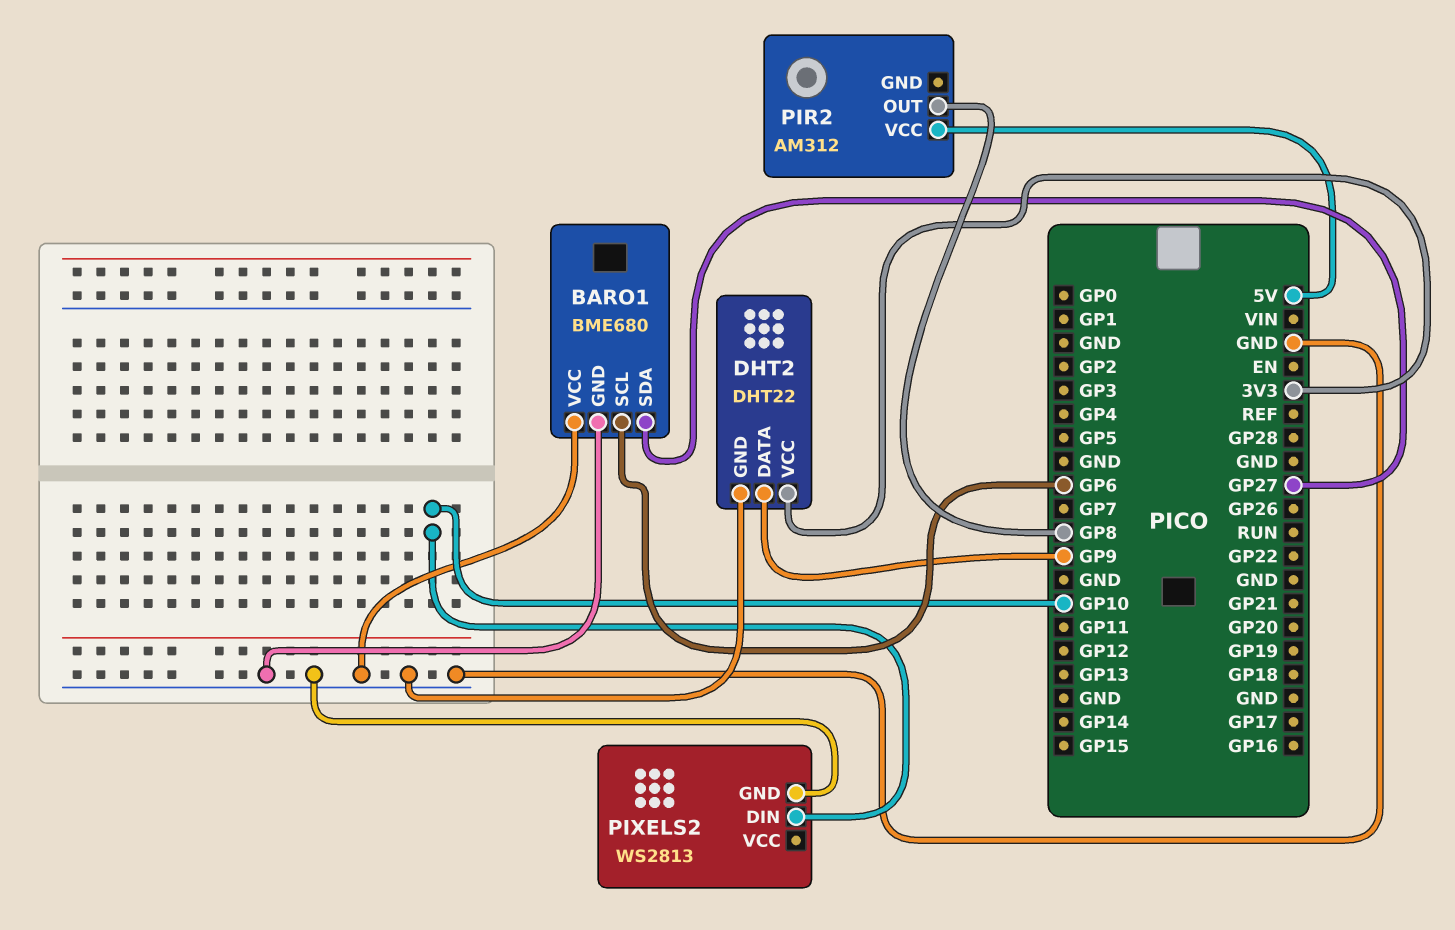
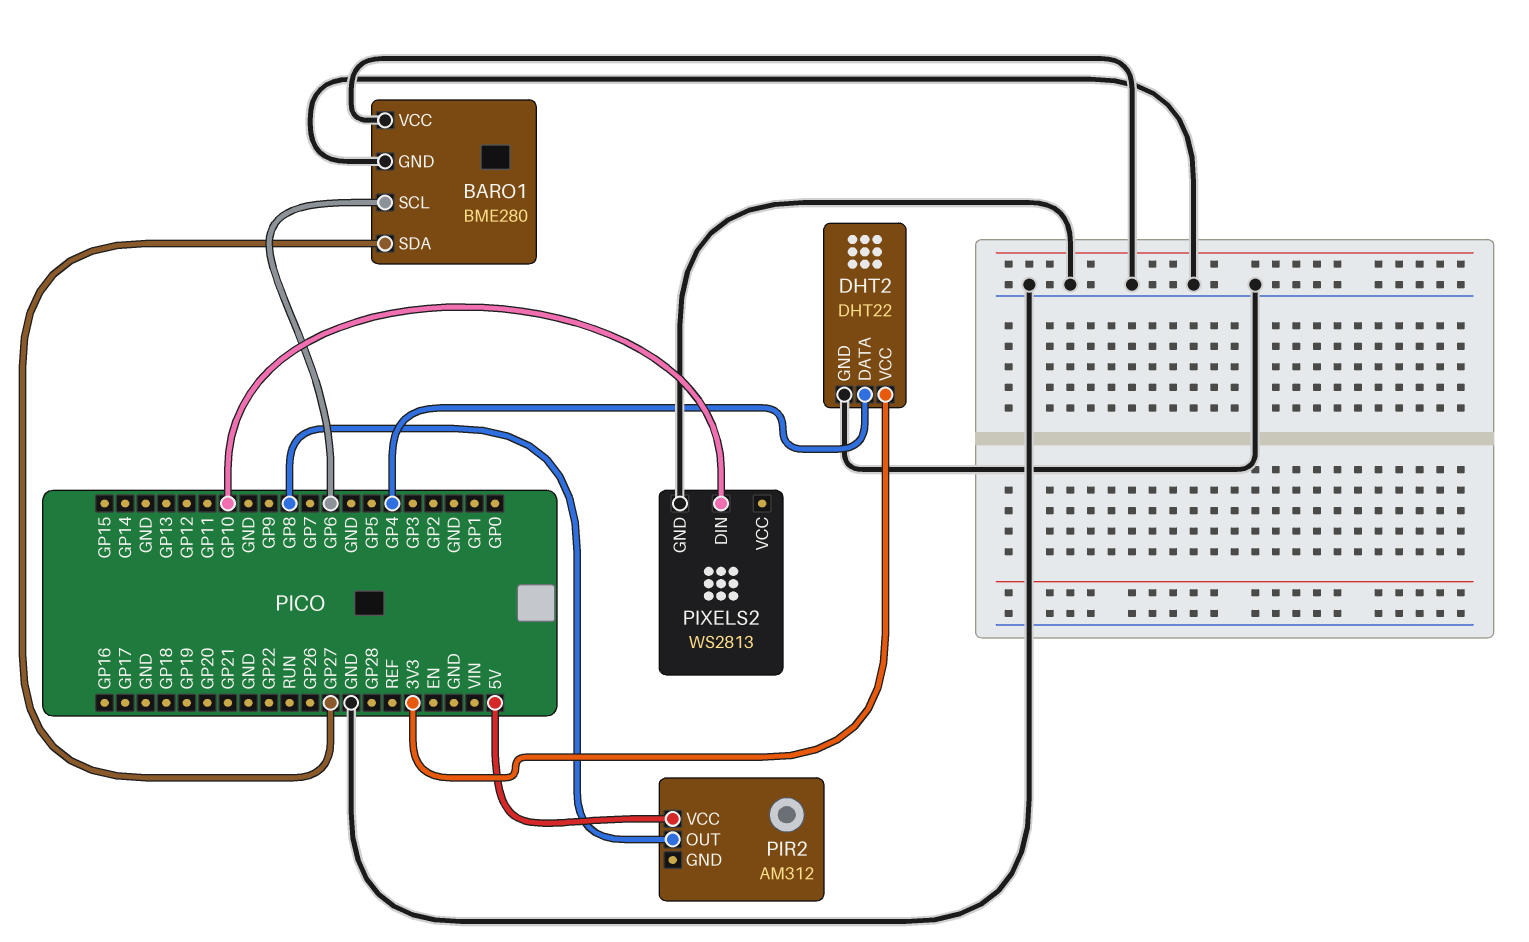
BARO1: BME680 -> BME280
DHT2 pin DATA: GP9 -> GP4

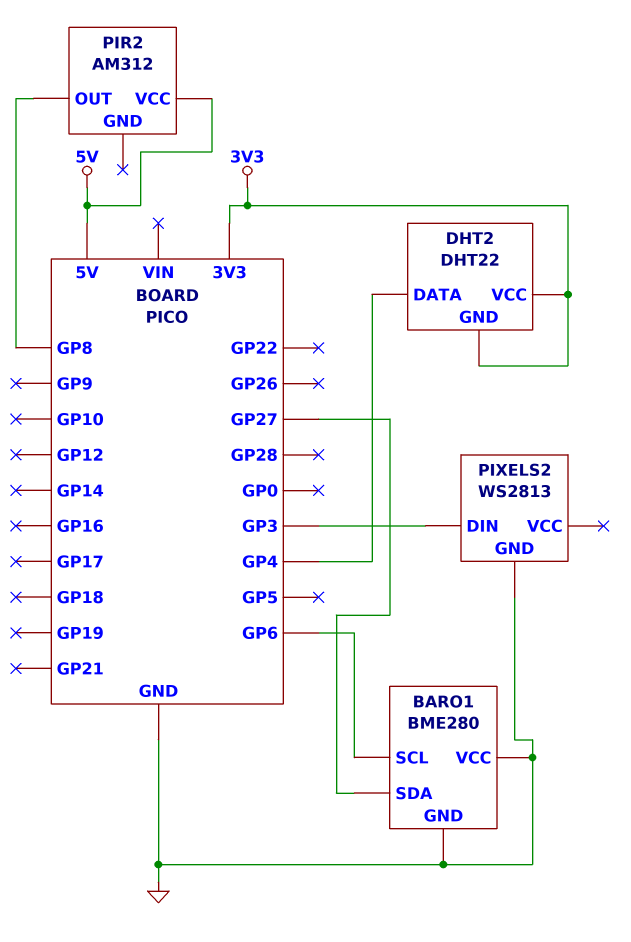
DHT2 pin GND: GND -> 3V3
PIXELS2 pin DIN: GP10 -> GP3

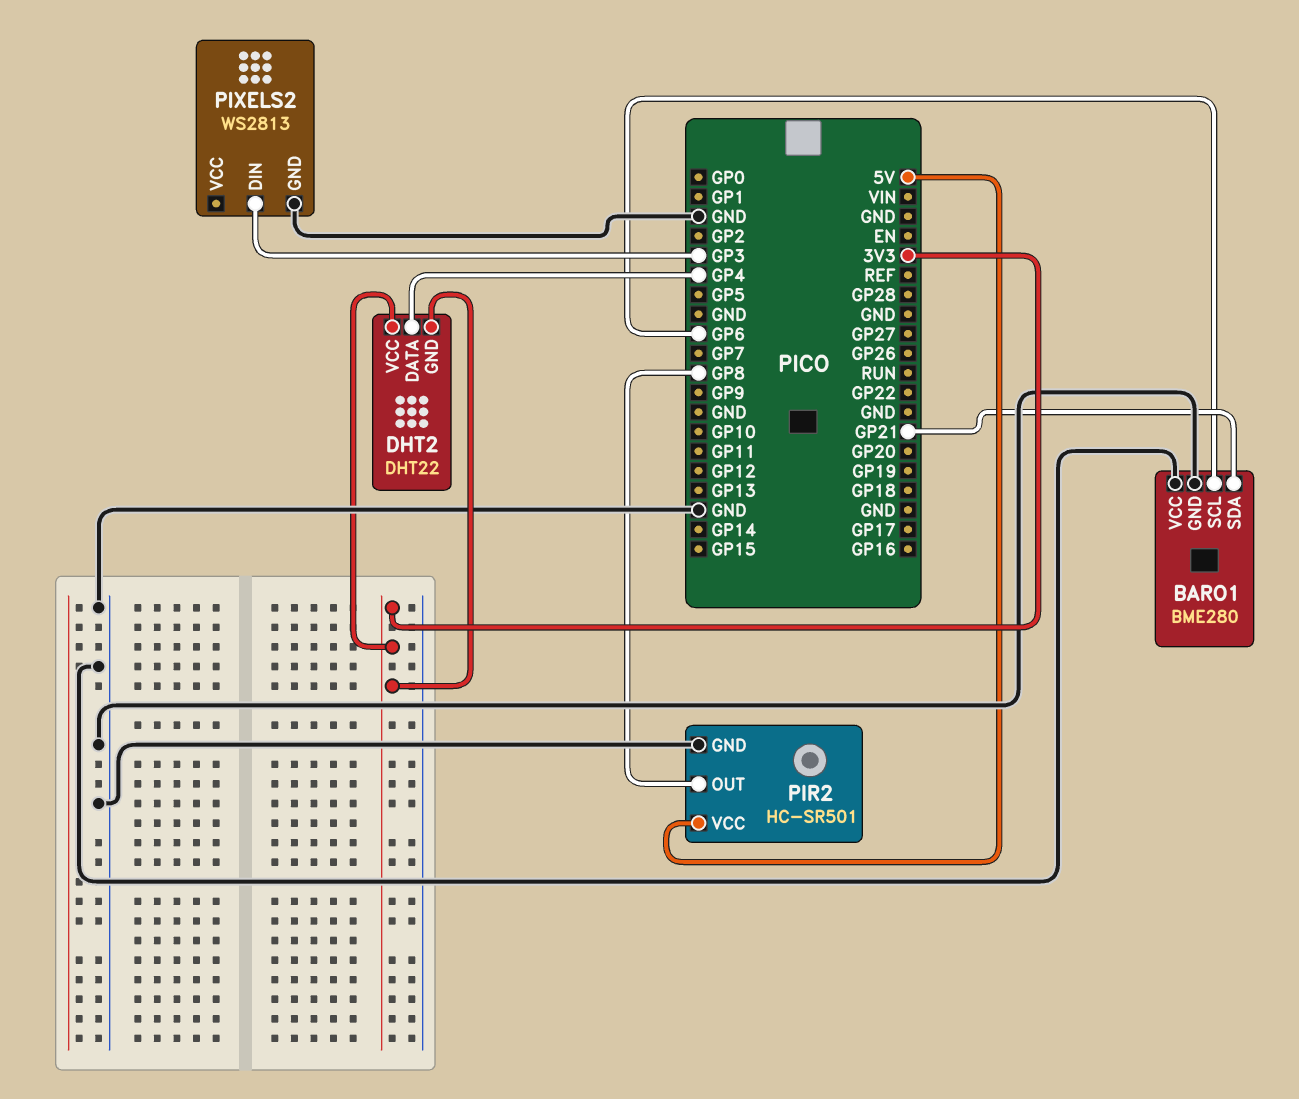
BARO1 pin SDA: GP27 -> GP21
PIR2: AM312 -> HC-SR501
PIR2 pin GND: none -> GND

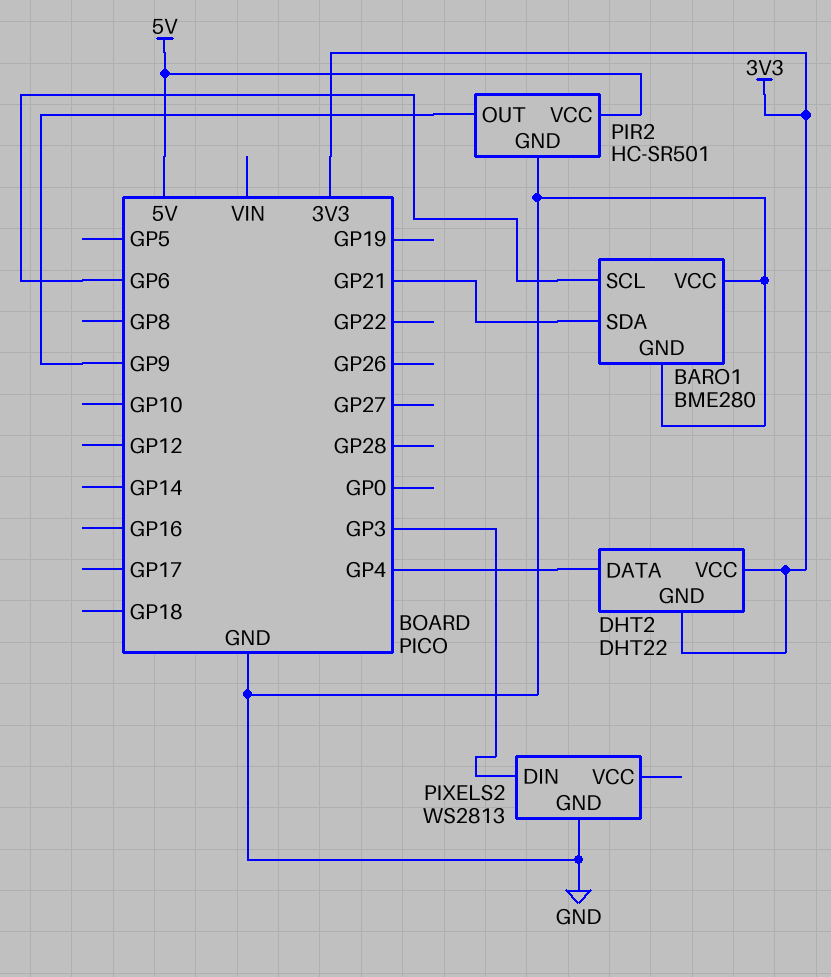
PIR2 pin OUT: GP8 -> GP9

